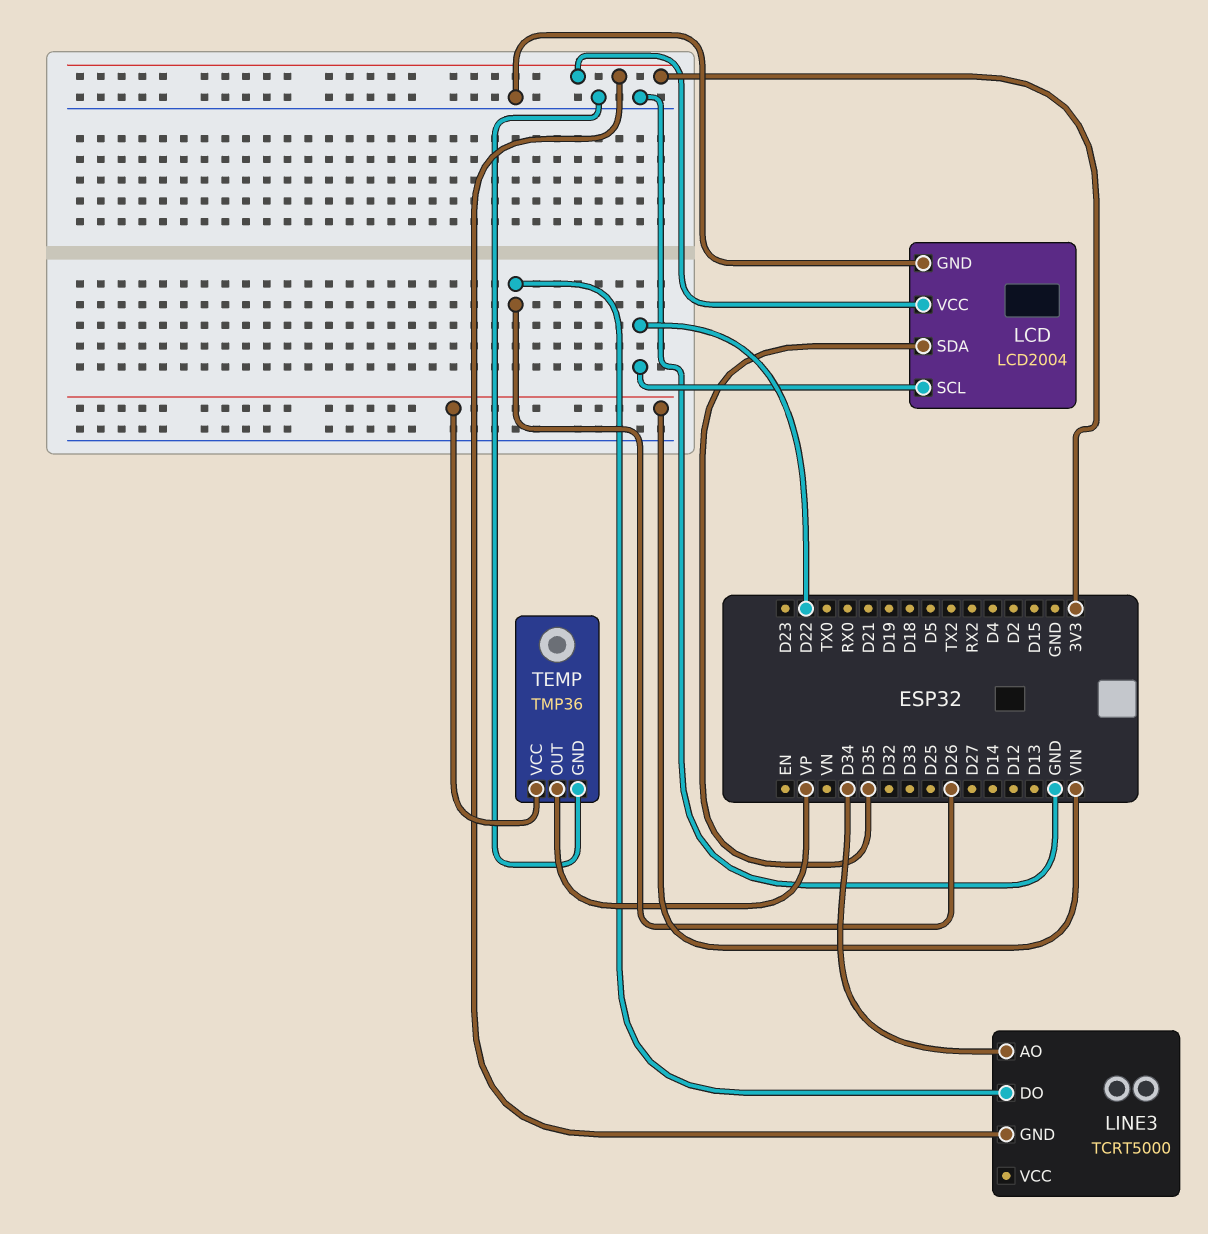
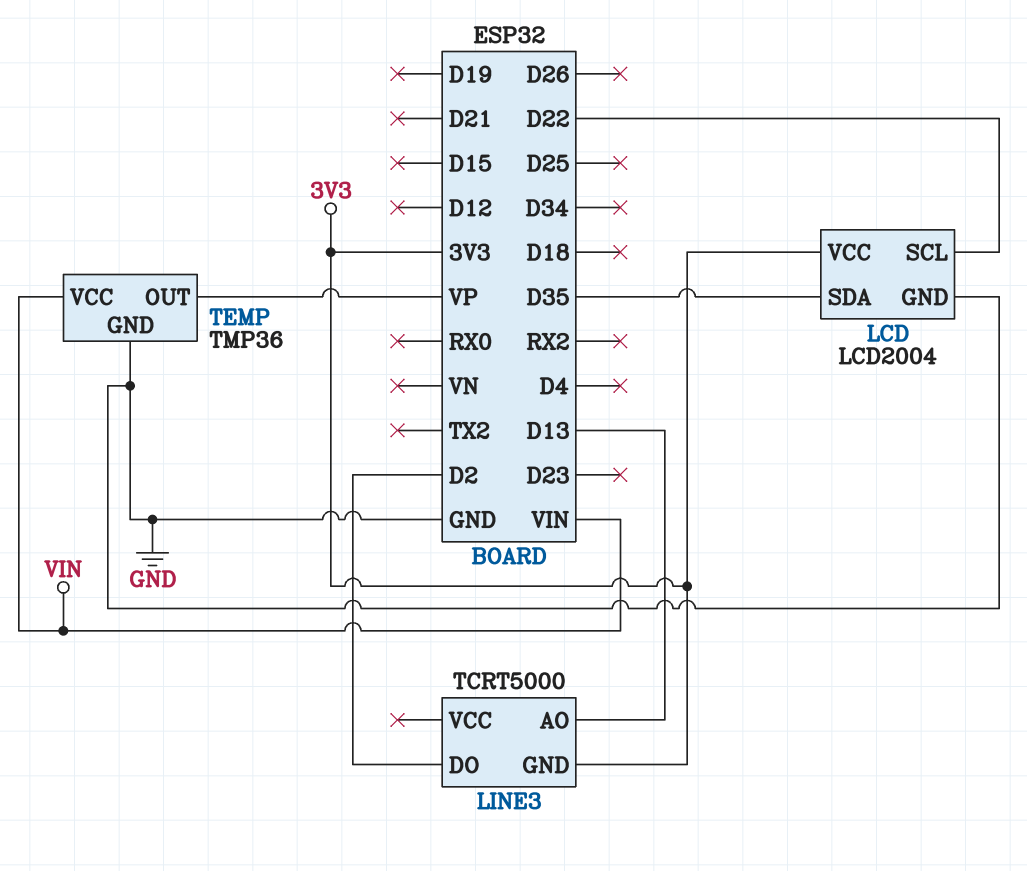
LINE3 pin AO: D34 -> D13
LINE3 pin DO: D26 -> D2

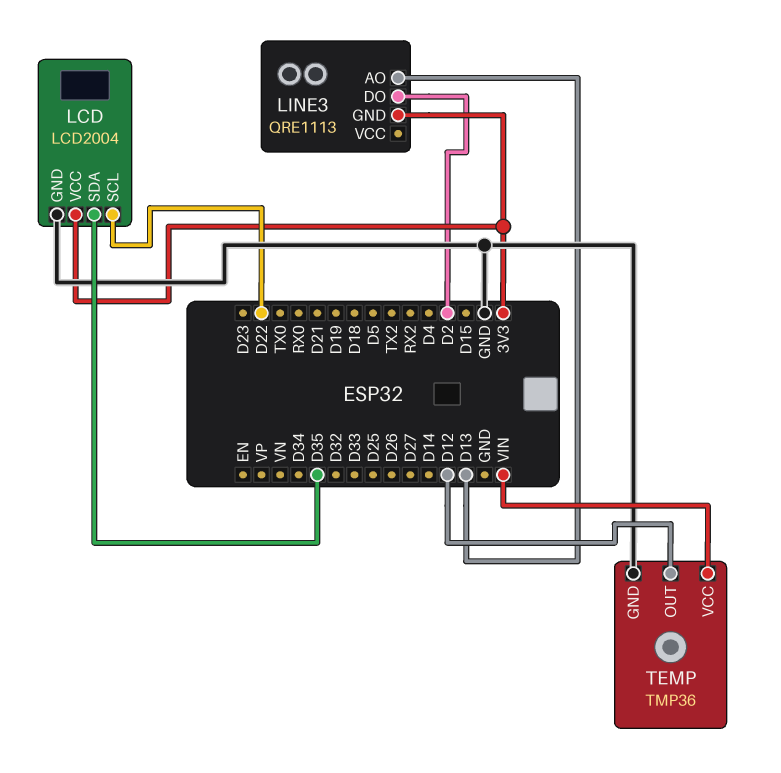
LINE3: TCRT5000 -> QRE1113
TEMP pin OUT: VP -> D12

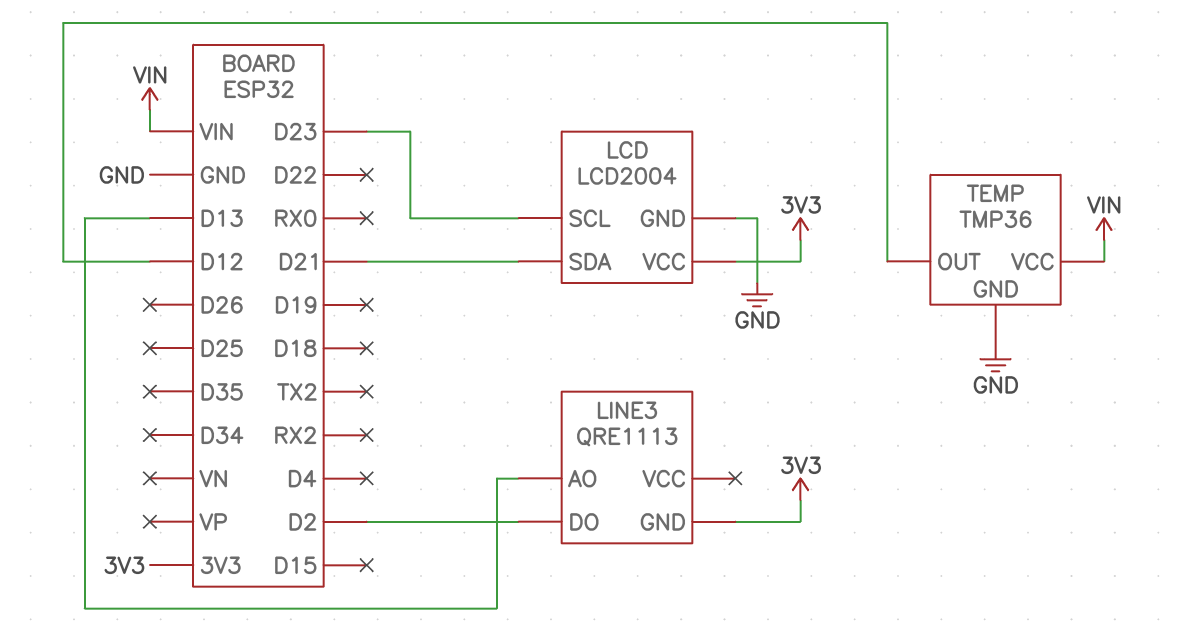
LCD pin SCL: D22 -> D23
LCD pin SDA: D35 -> D21

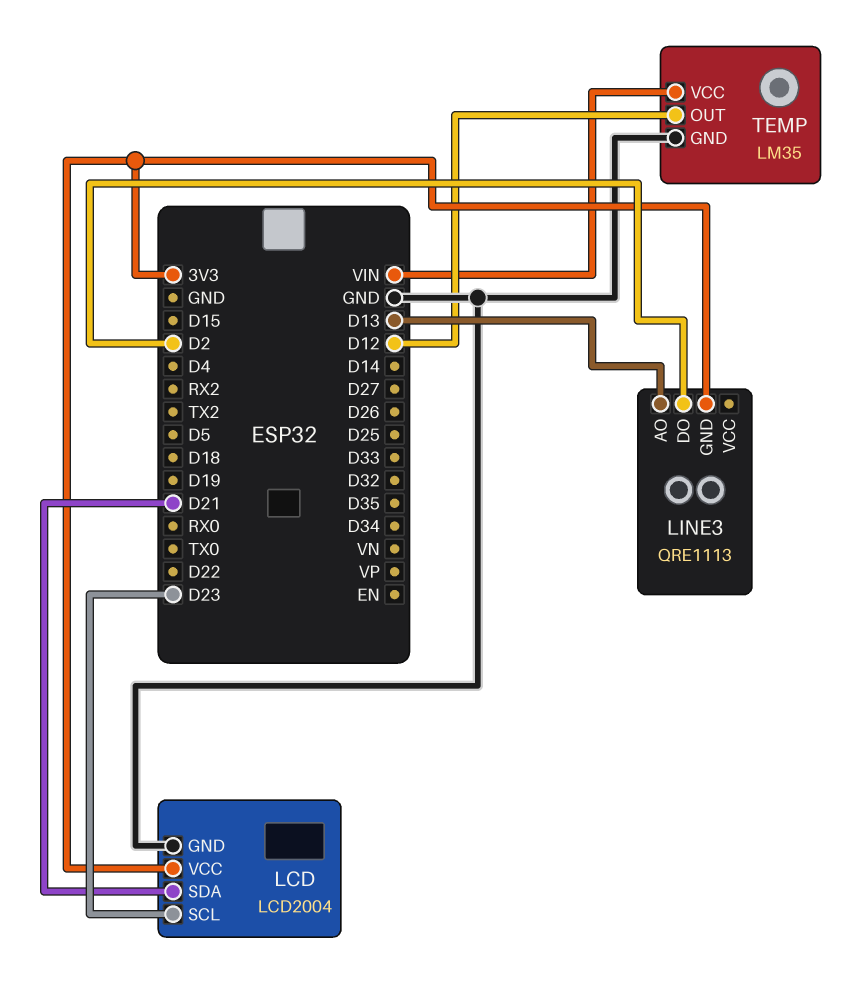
TEMP: TMP36 -> LM35

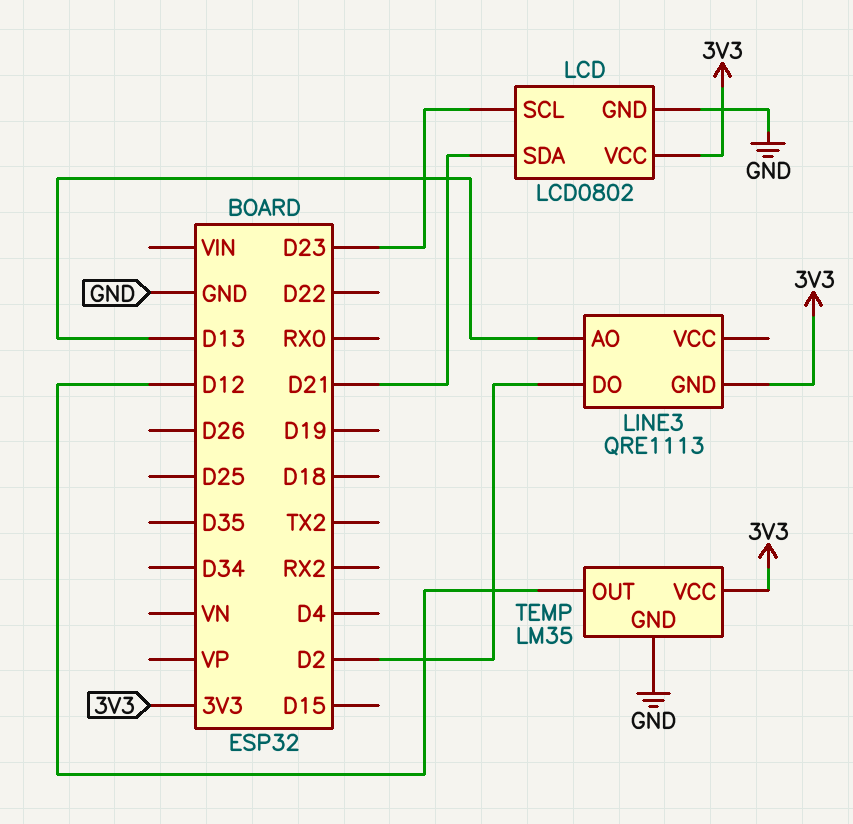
LCD: LCD2004 -> LCD0802
TEMP pin VCC: VIN -> 3V3

